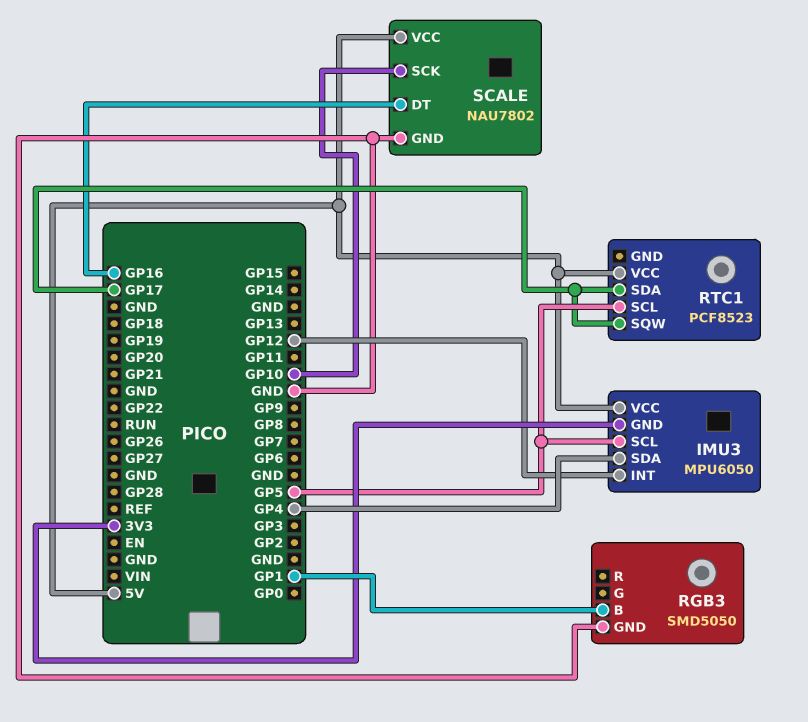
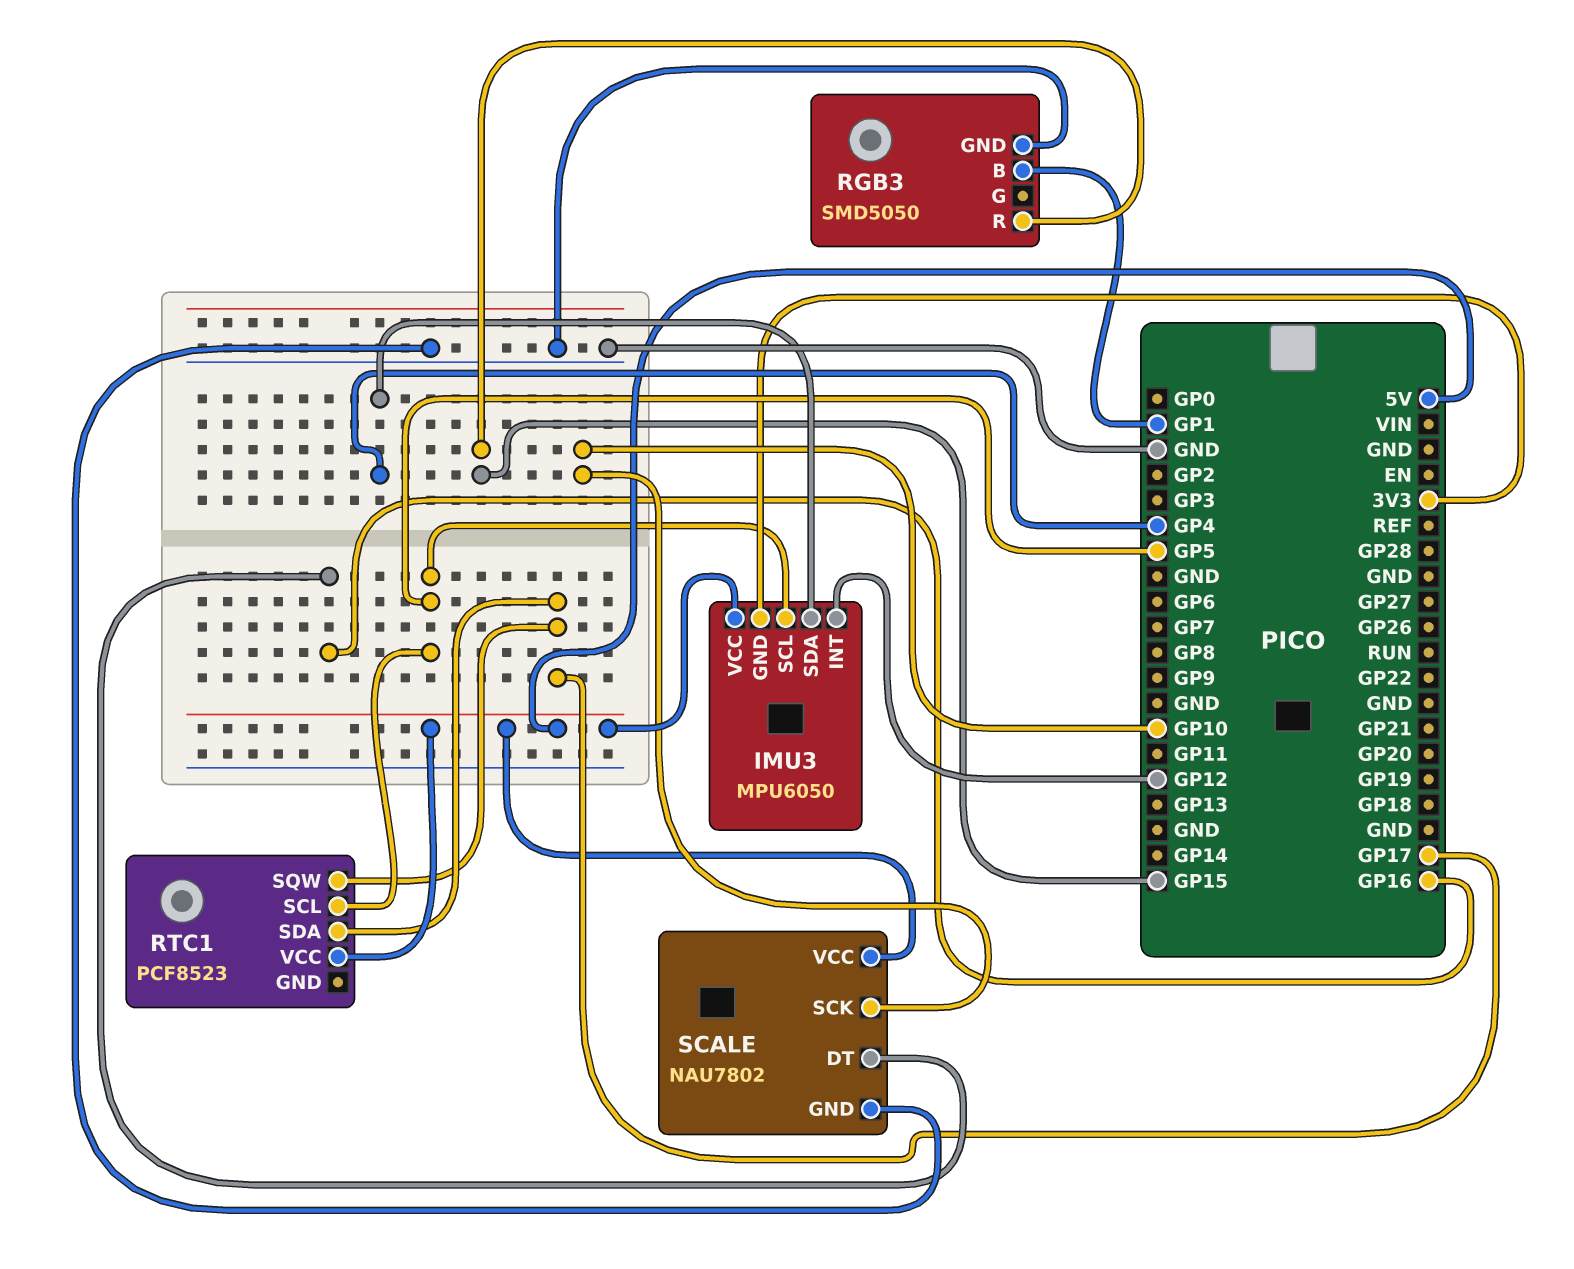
RGB3 pin R: none -> GP15

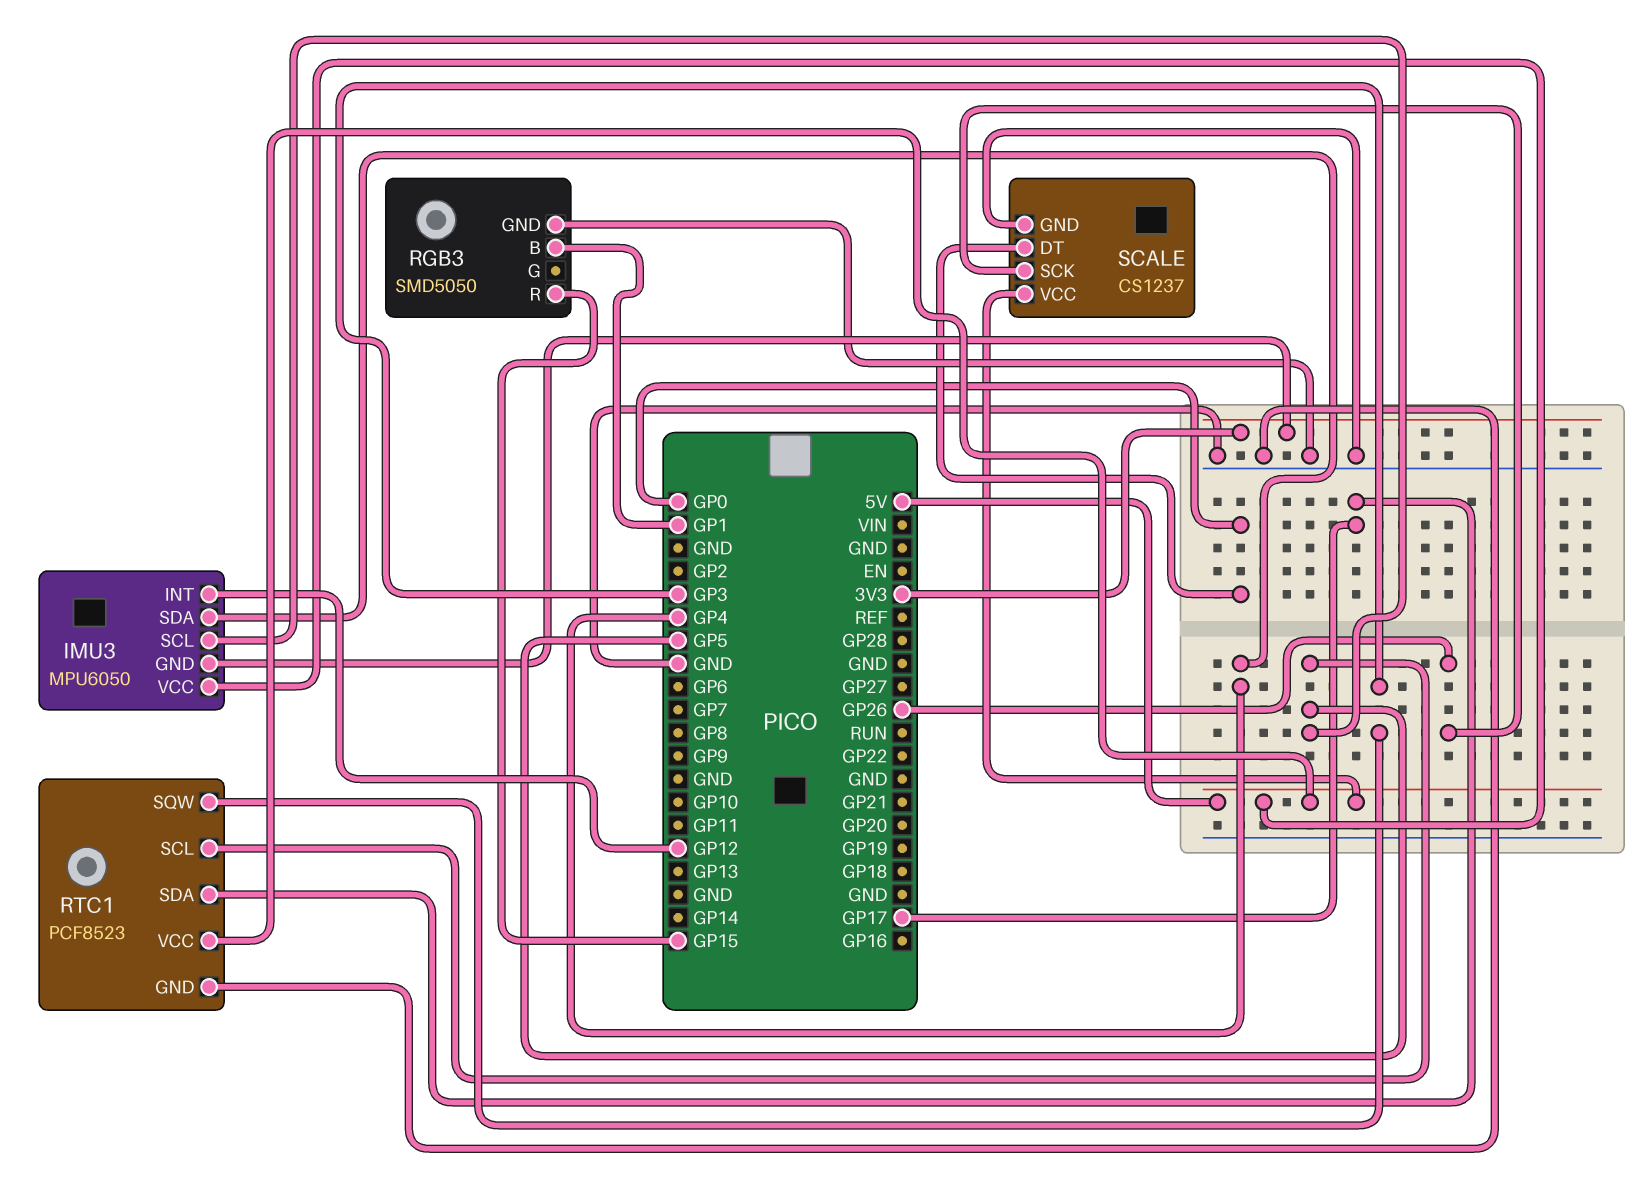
RTC1 pin GND: none -> GND
RTC1 pin SQW: GP17 -> GP3
SCALE: NAU7802 -> CS1237
SCALE pin DT: GP16 -> GP0
SCALE pin SCK: GP10 -> GP26

